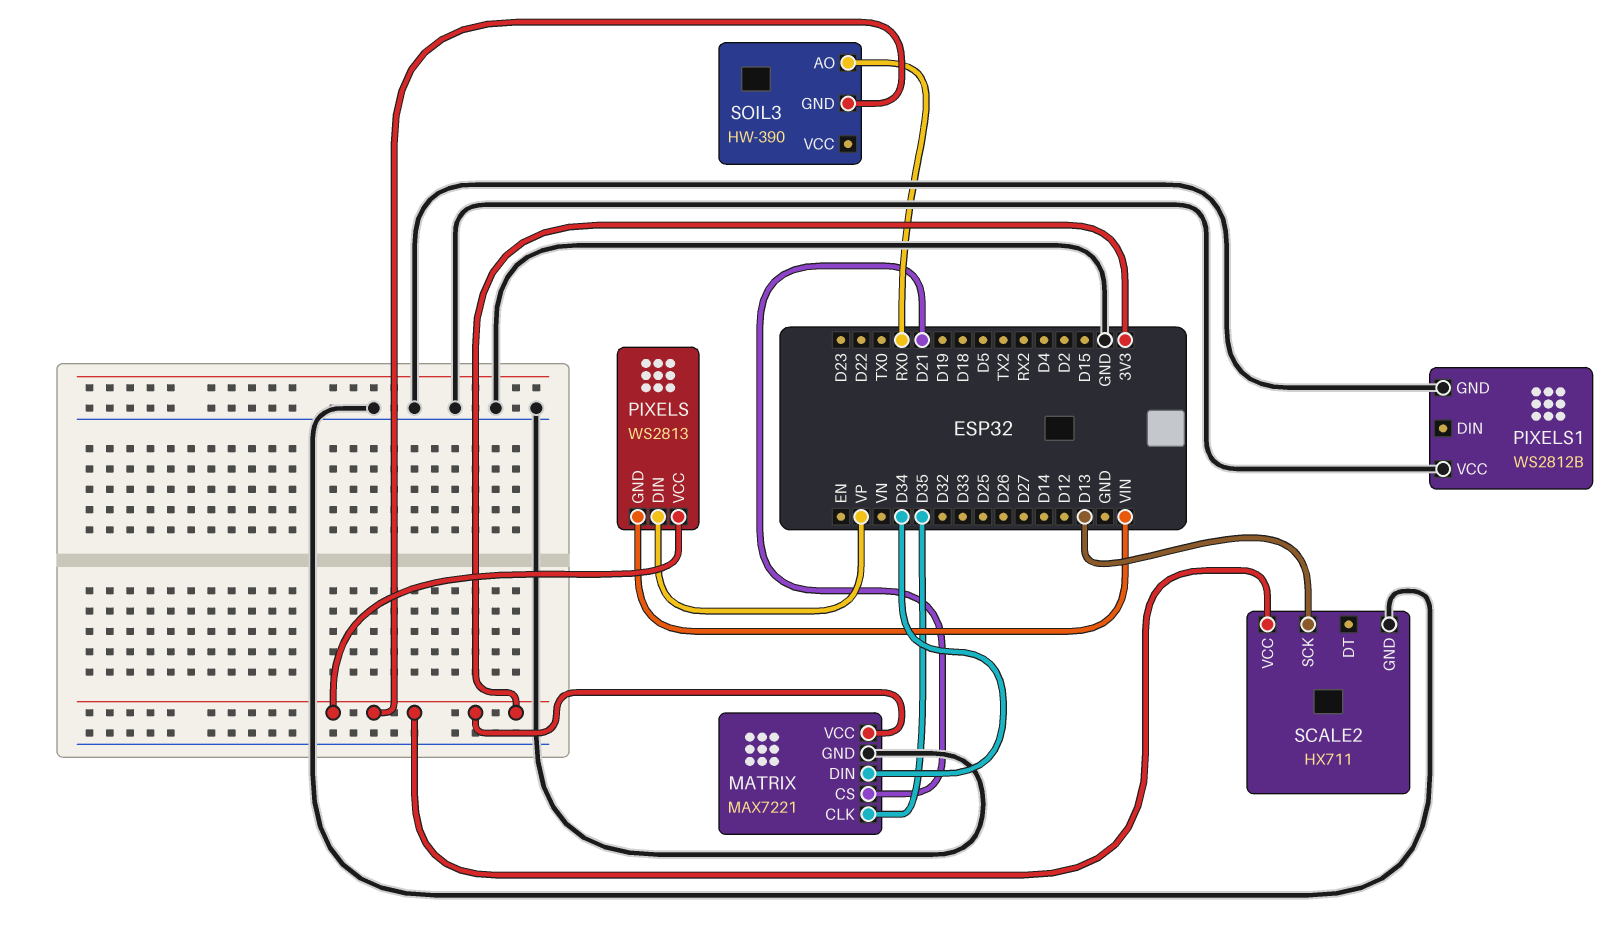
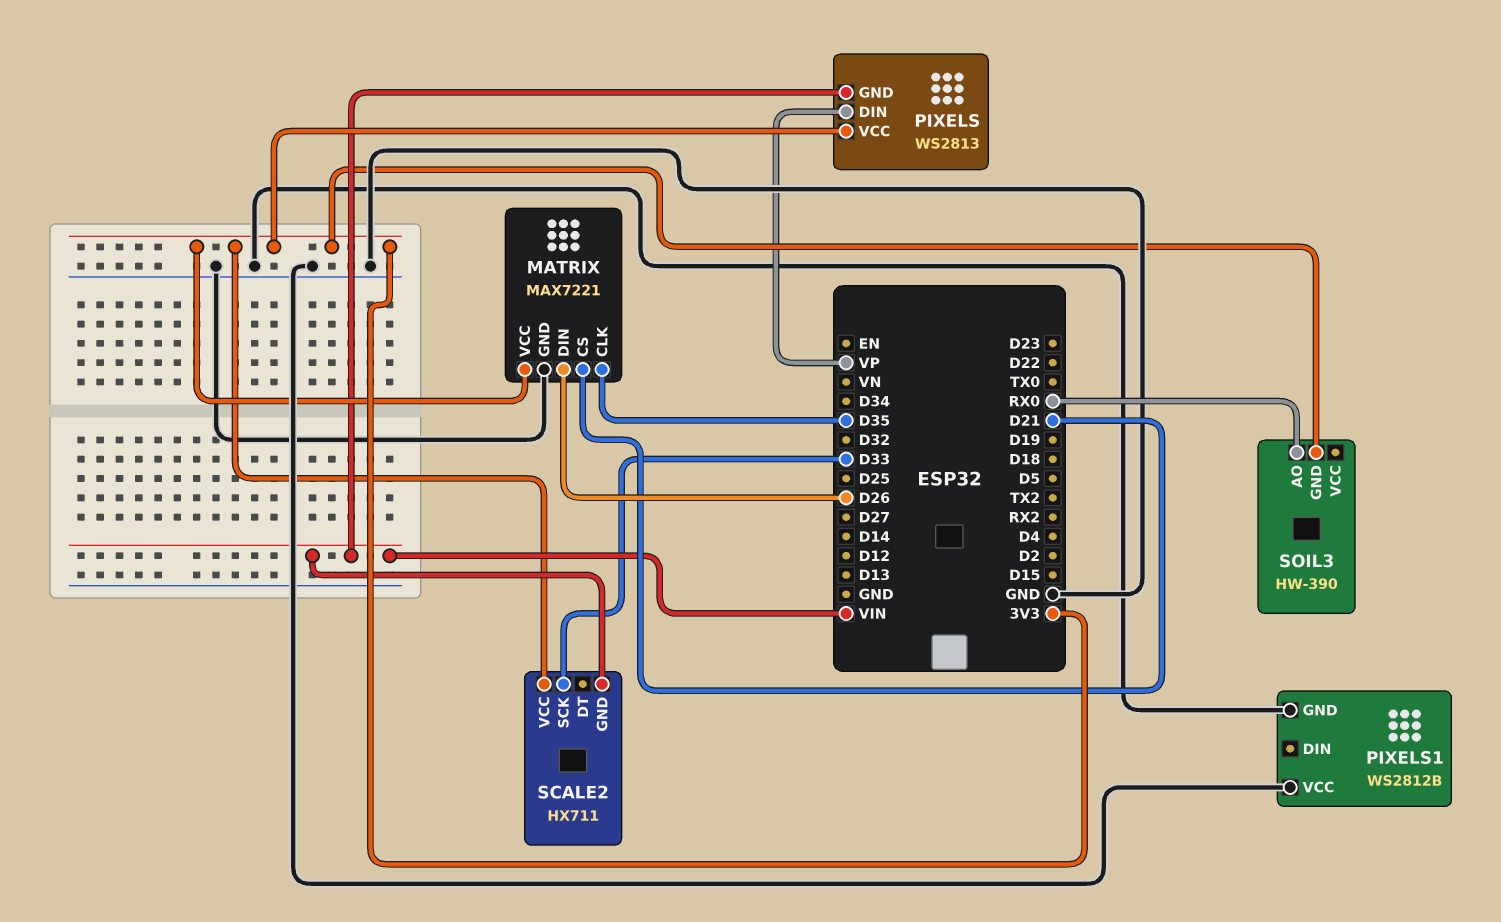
MATRIX pin DIN: D34 -> D26
SCALE2 pin GND: GND -> VIN
SCALE2 pin SCK: D13 -> D33

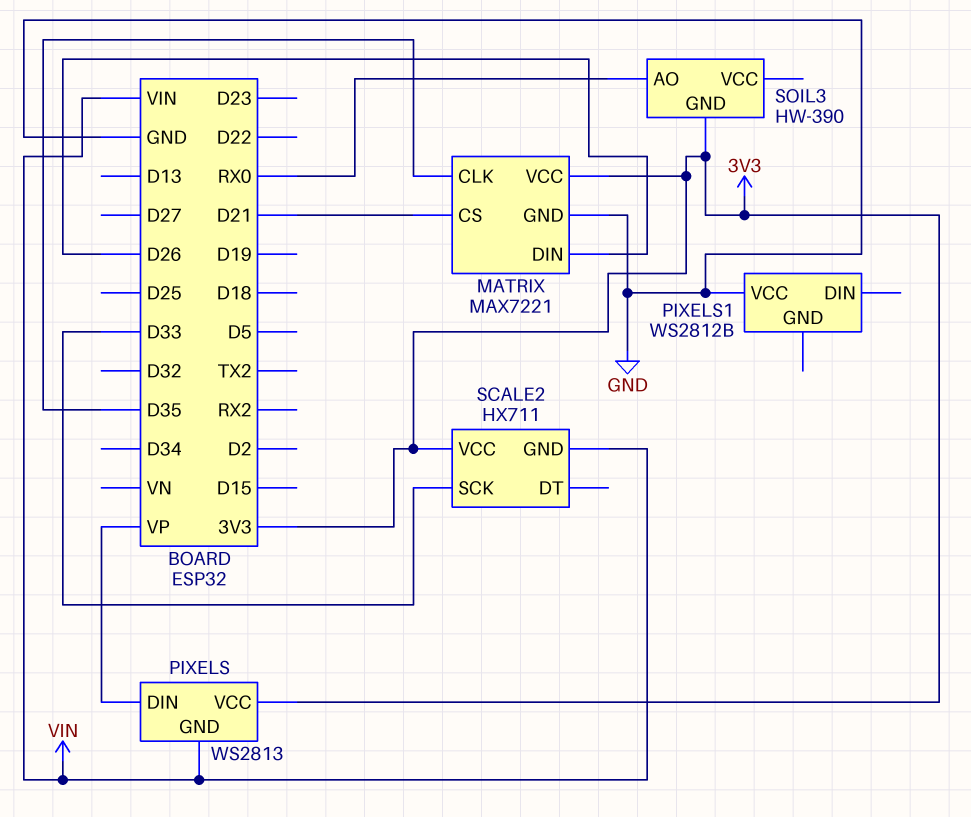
PIXELS1 pin GND: GND -> none

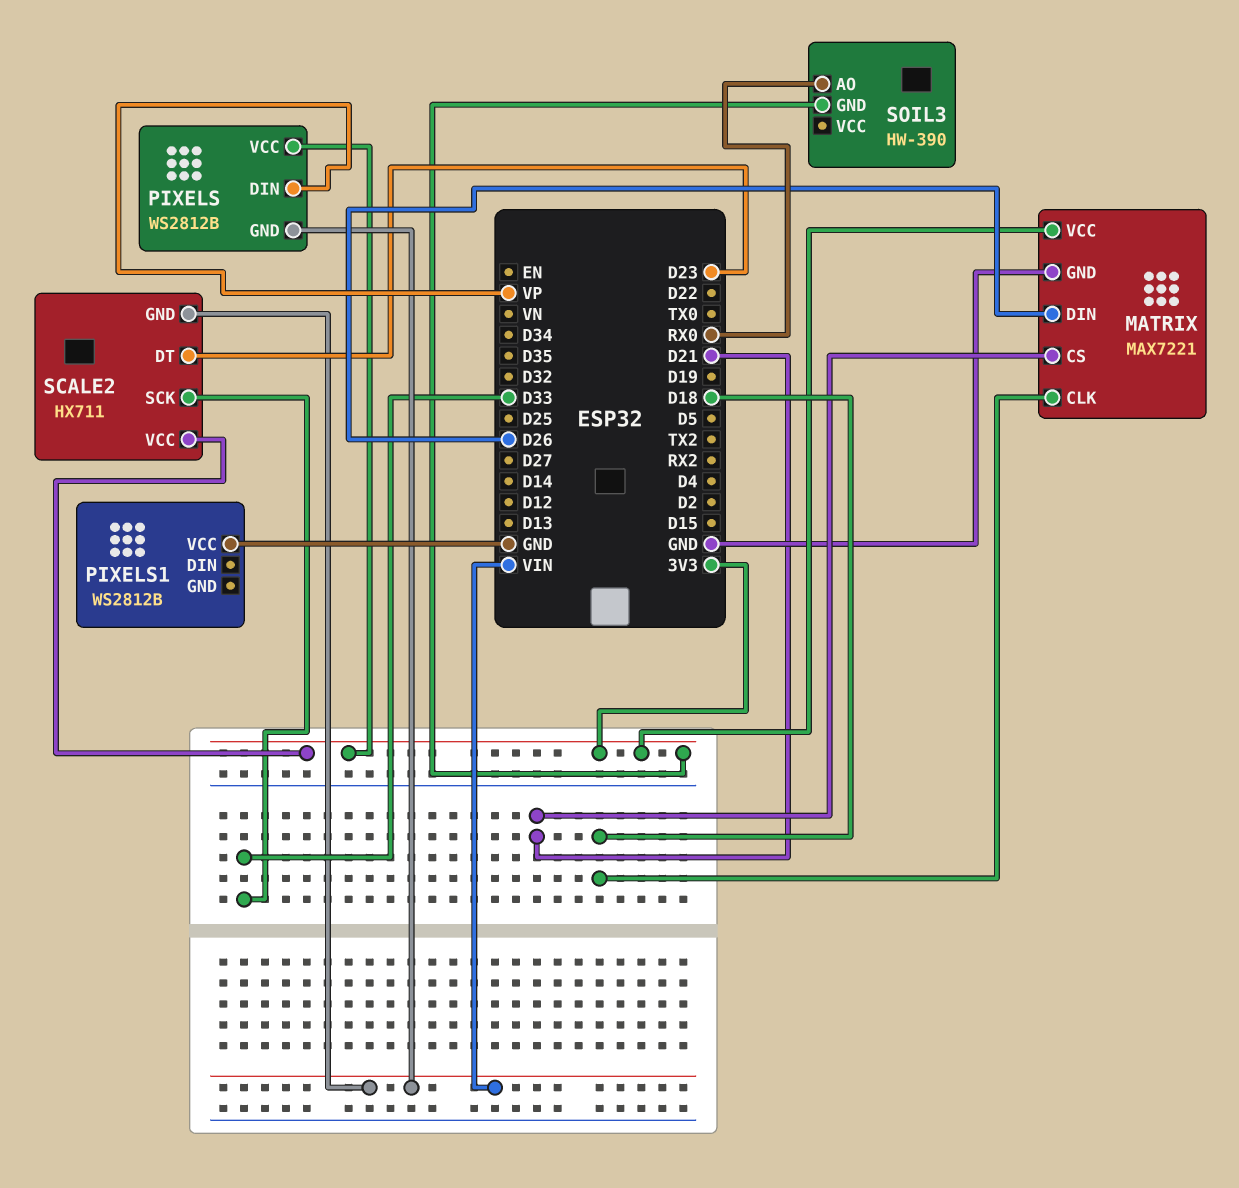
MATRIX pin CLK: D35 -> D18
PIXELS: WS2813 -> WS2812B
SCALE2 pin DT: none -> D23

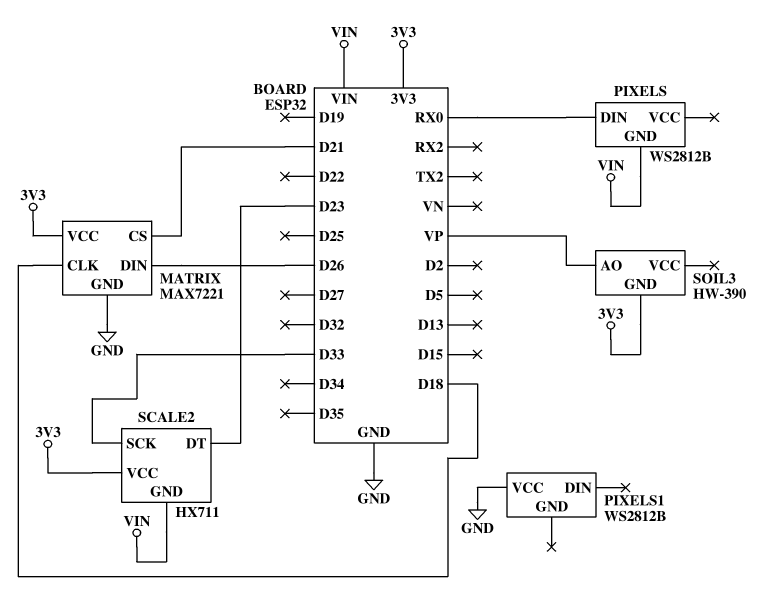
PIXELS pin DIN: VP -> RX0
PIXELS pin VCC: 3V3 -> none
SOIL3 pin AO: RX0 -> VP

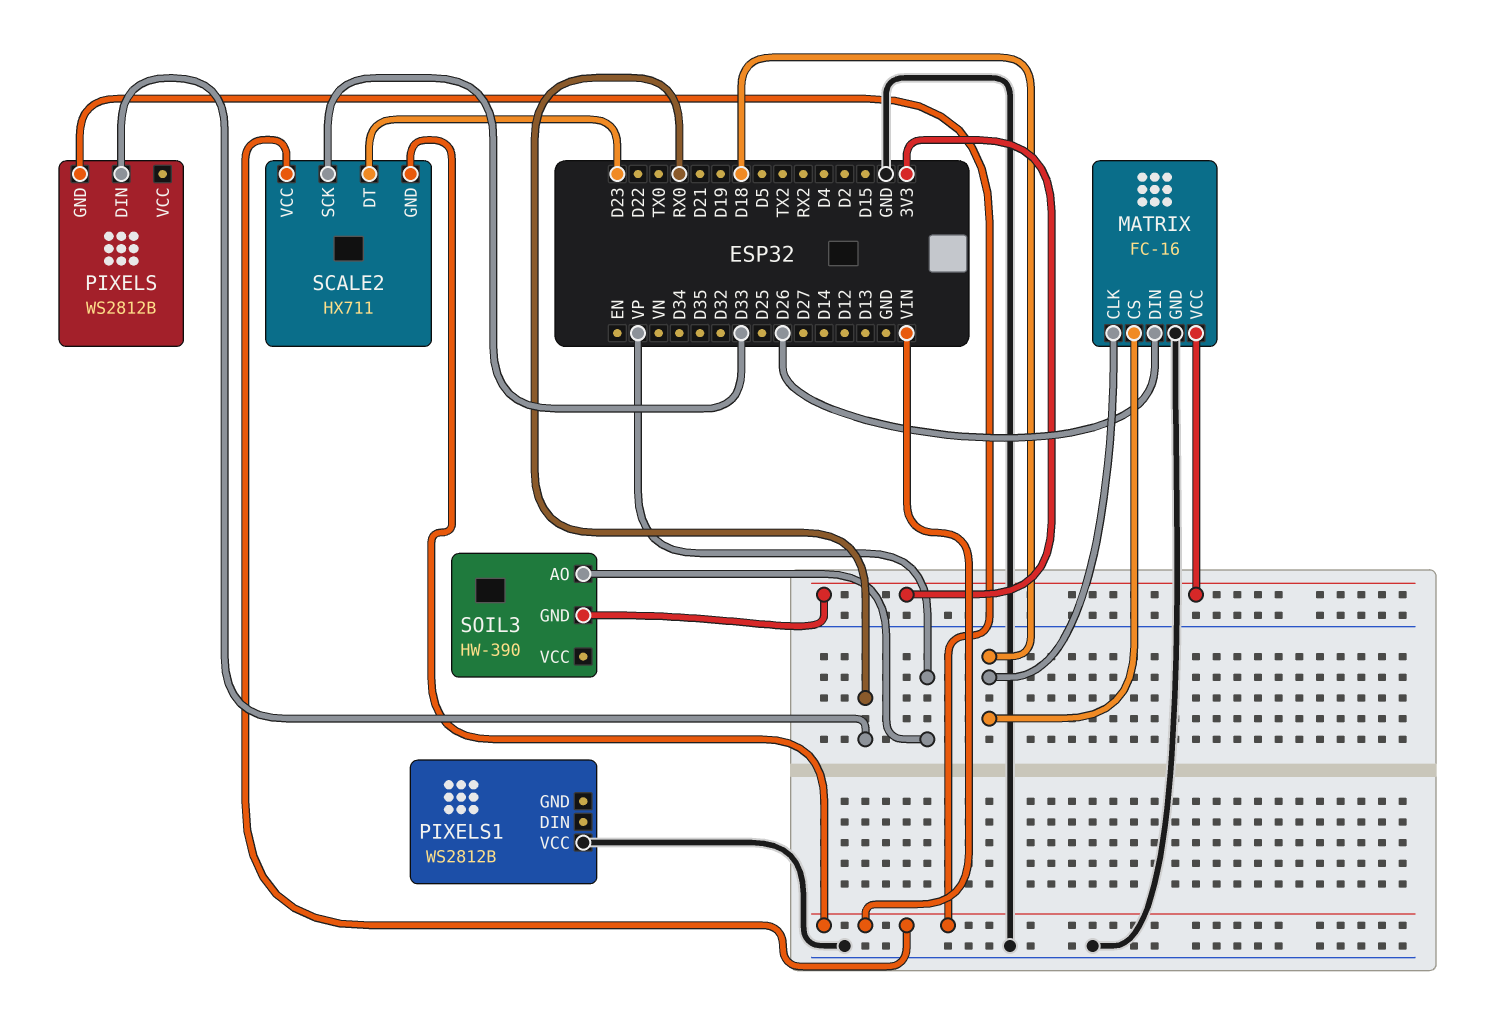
MATRIX: MAX7221 -> FC-16
MATRIX pin CS: D21 -> D18
SCALE2 pin VCC: 3V3 -> VIN

